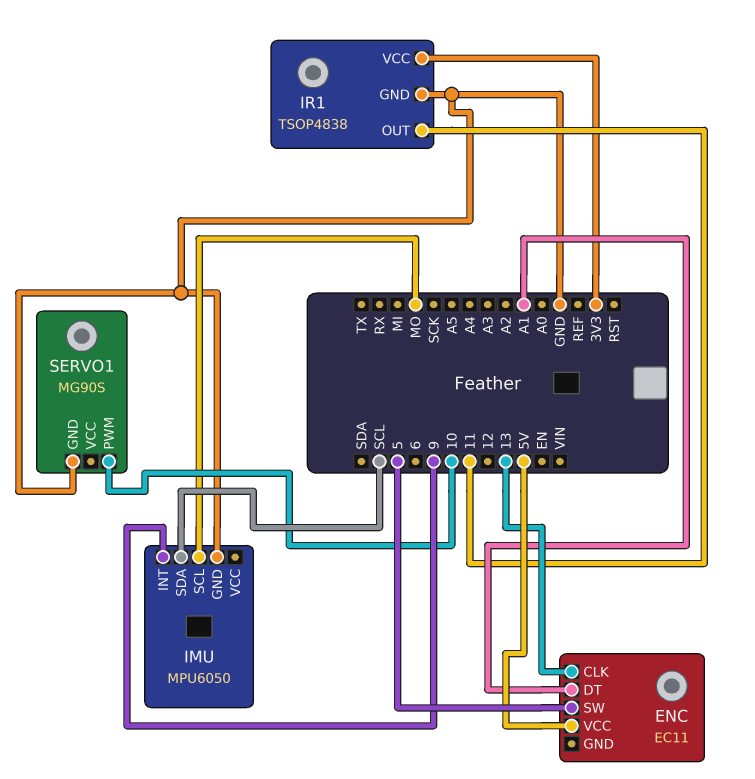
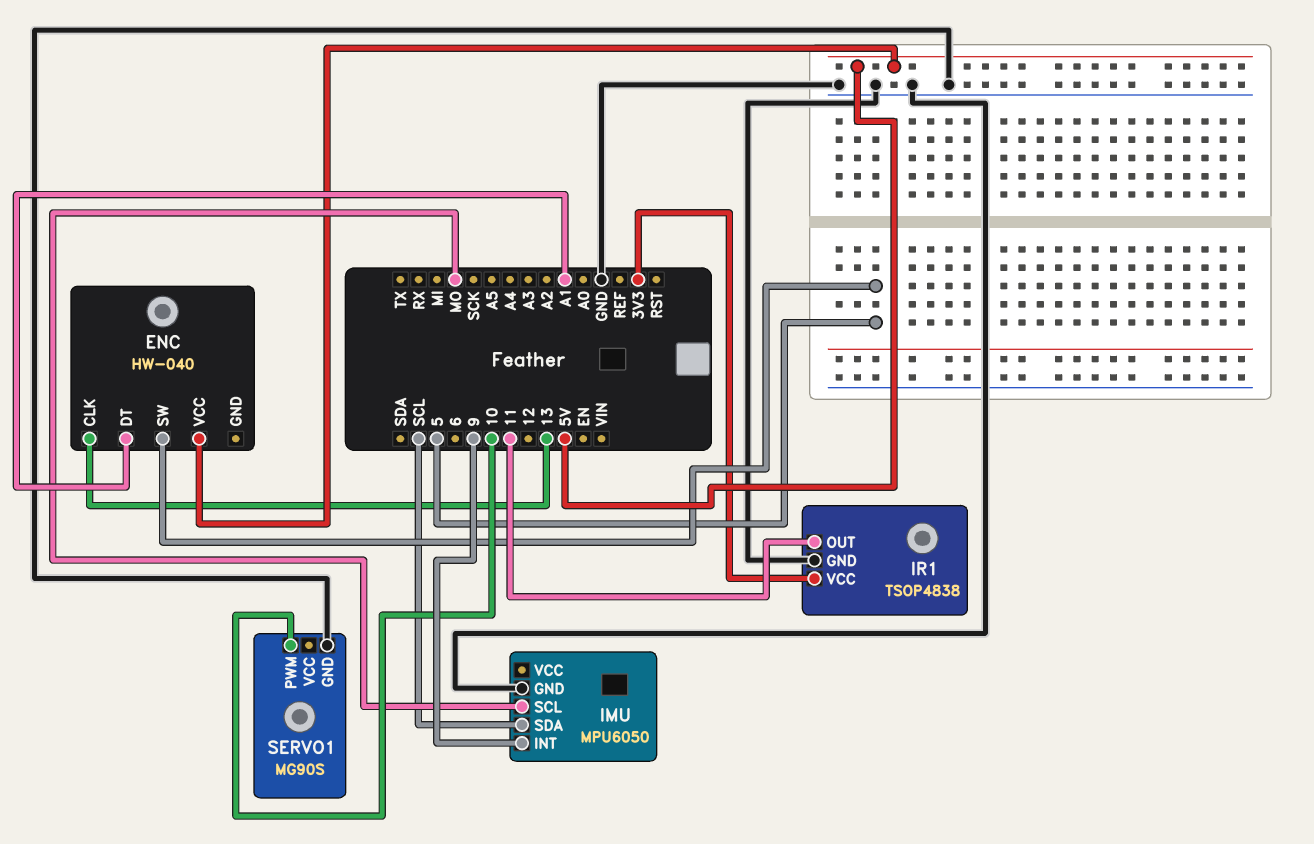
ENC: EC11 -> HW-040

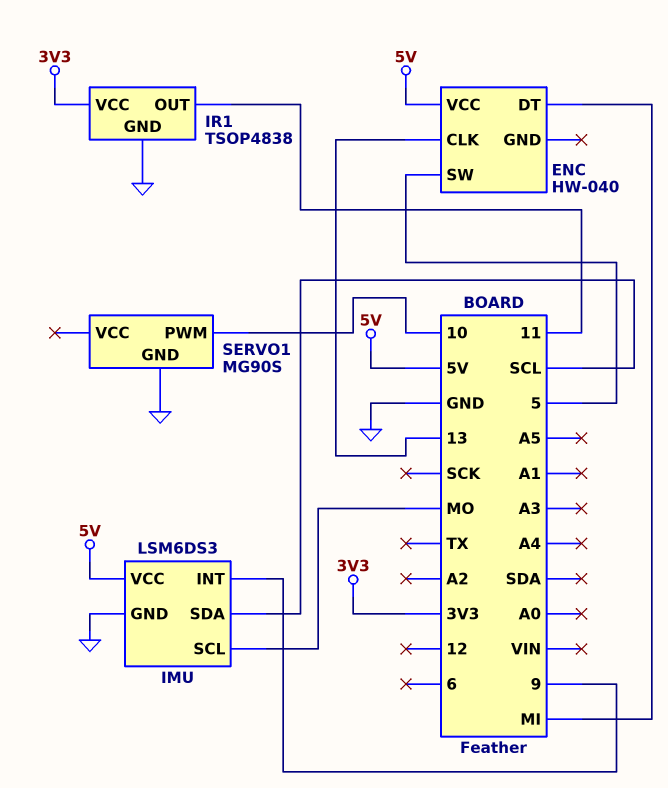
ENC pin DT: A1 -> MI
IMU: MPU6050 -> LSM6DS3
IMU pin VCC: none -> 5V

